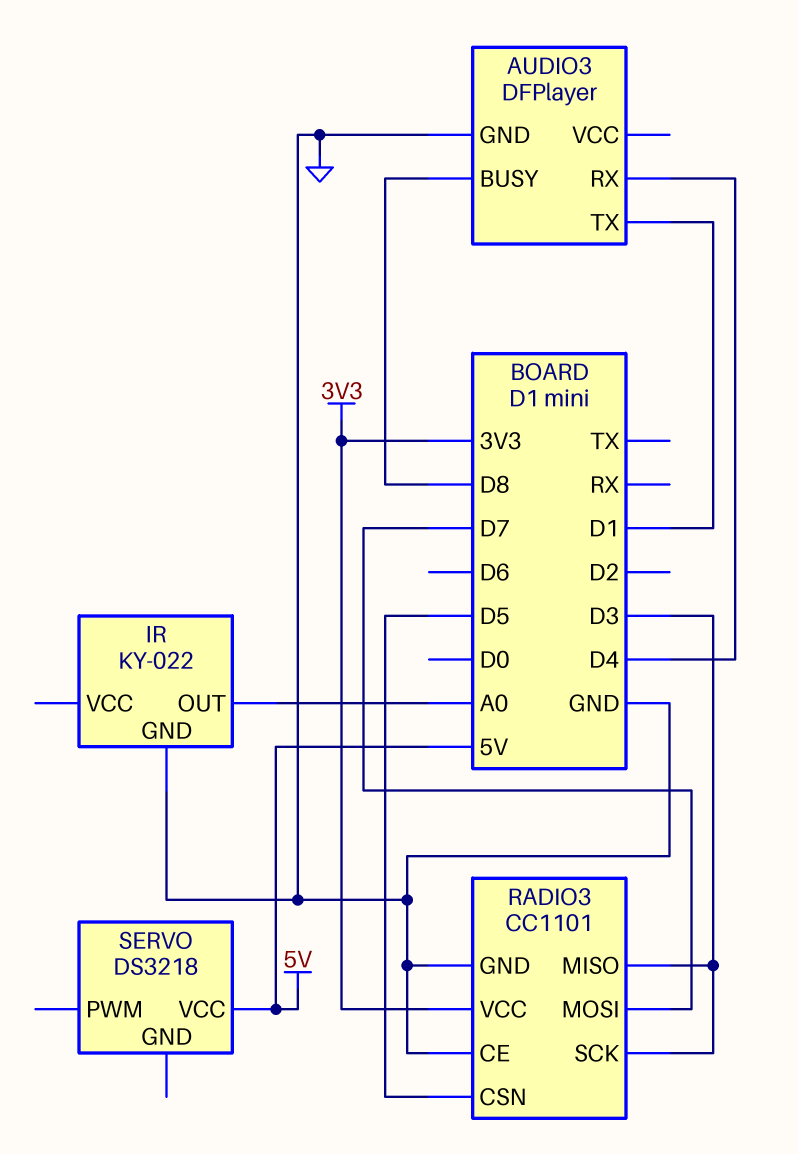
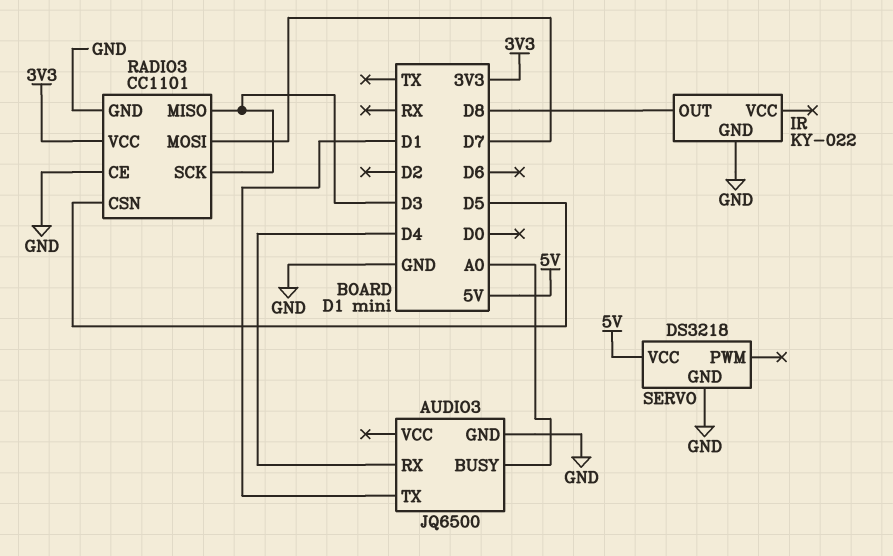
AUDIO3: DFPlayer -> JQ6500
AUDIO3 pin BUSY: D8 -> A0
IR pin OUT: A0 -> D8
SERVO pin GND: none -> GND

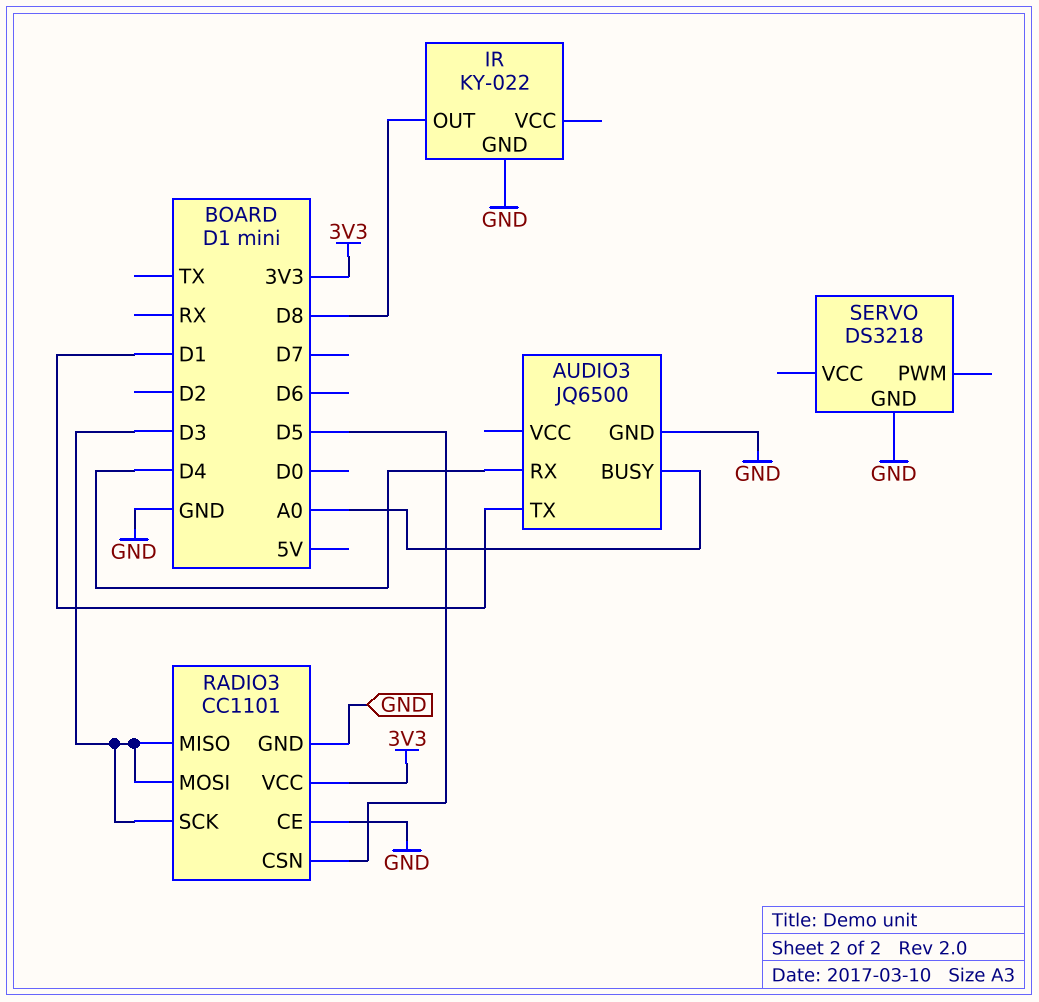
RADIO3 pin MOSI: D7 -> D3
SERVO pin VCC: 5V -> none

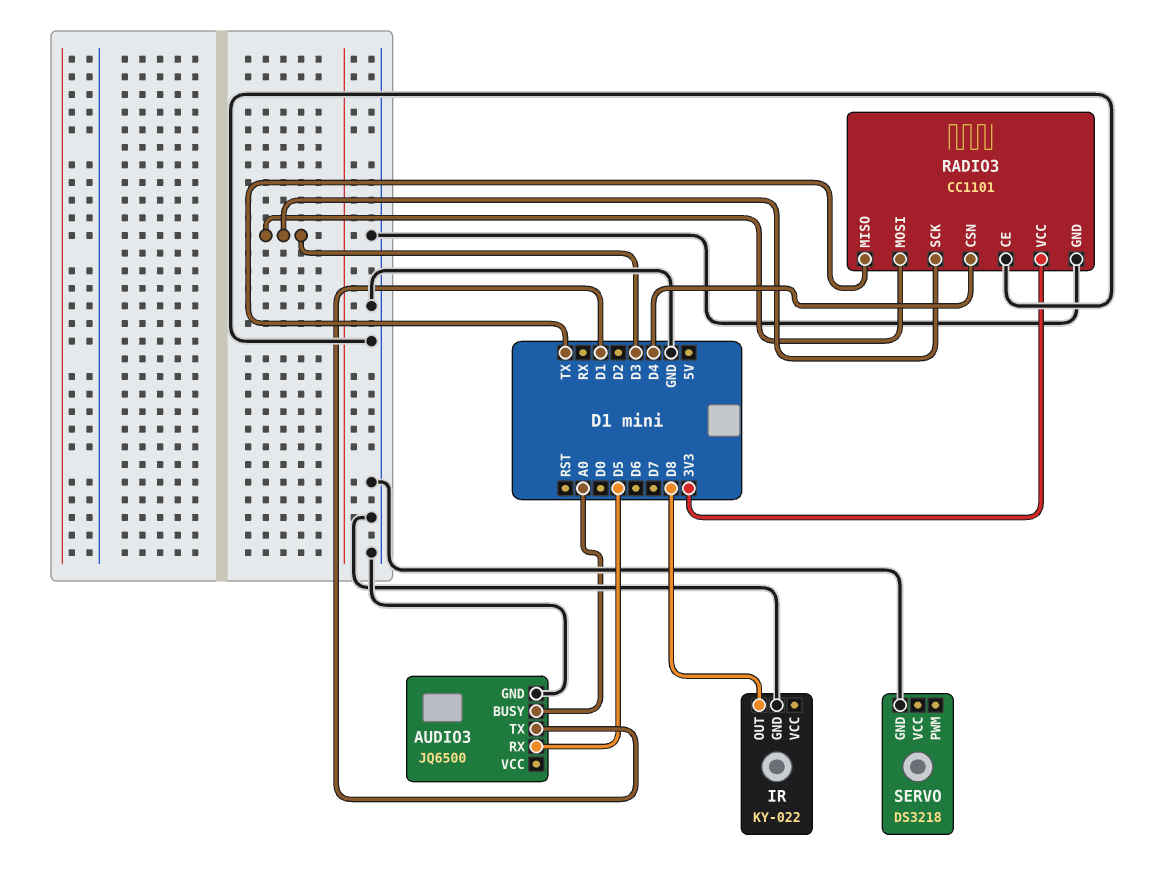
AUDIO3 pin RX: D4 -> D5
RADIO3 pin CSN: D5 -> D4
RADIO3 pin MISO: D3 -> TX

